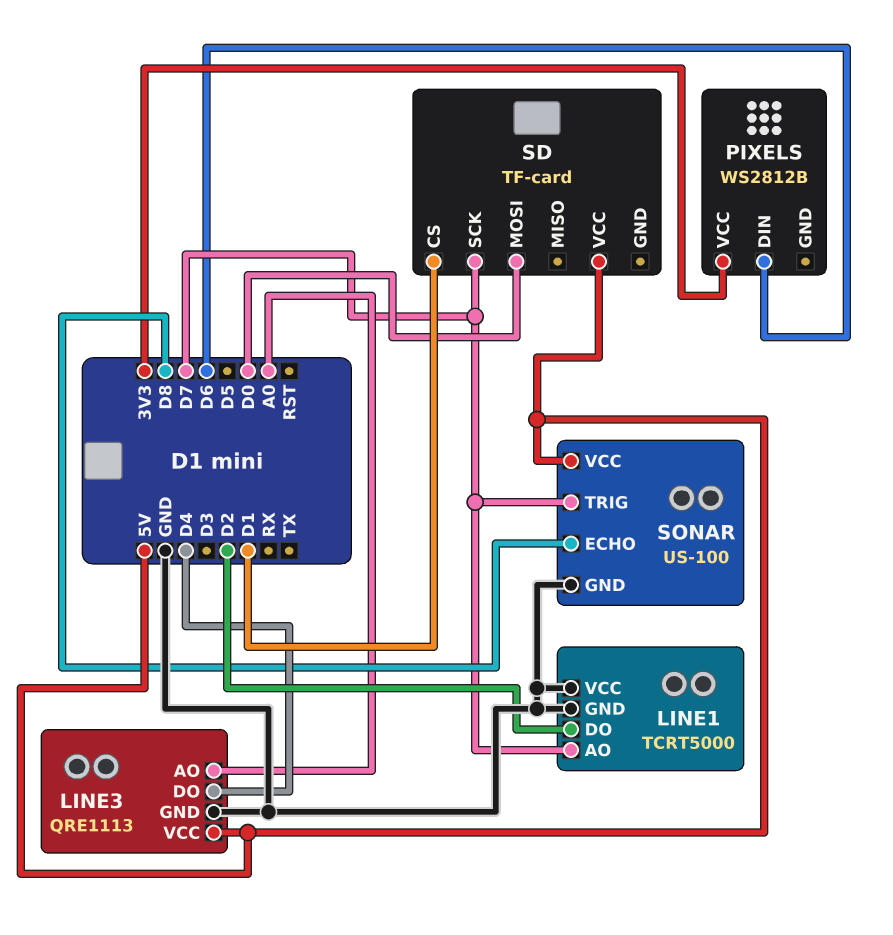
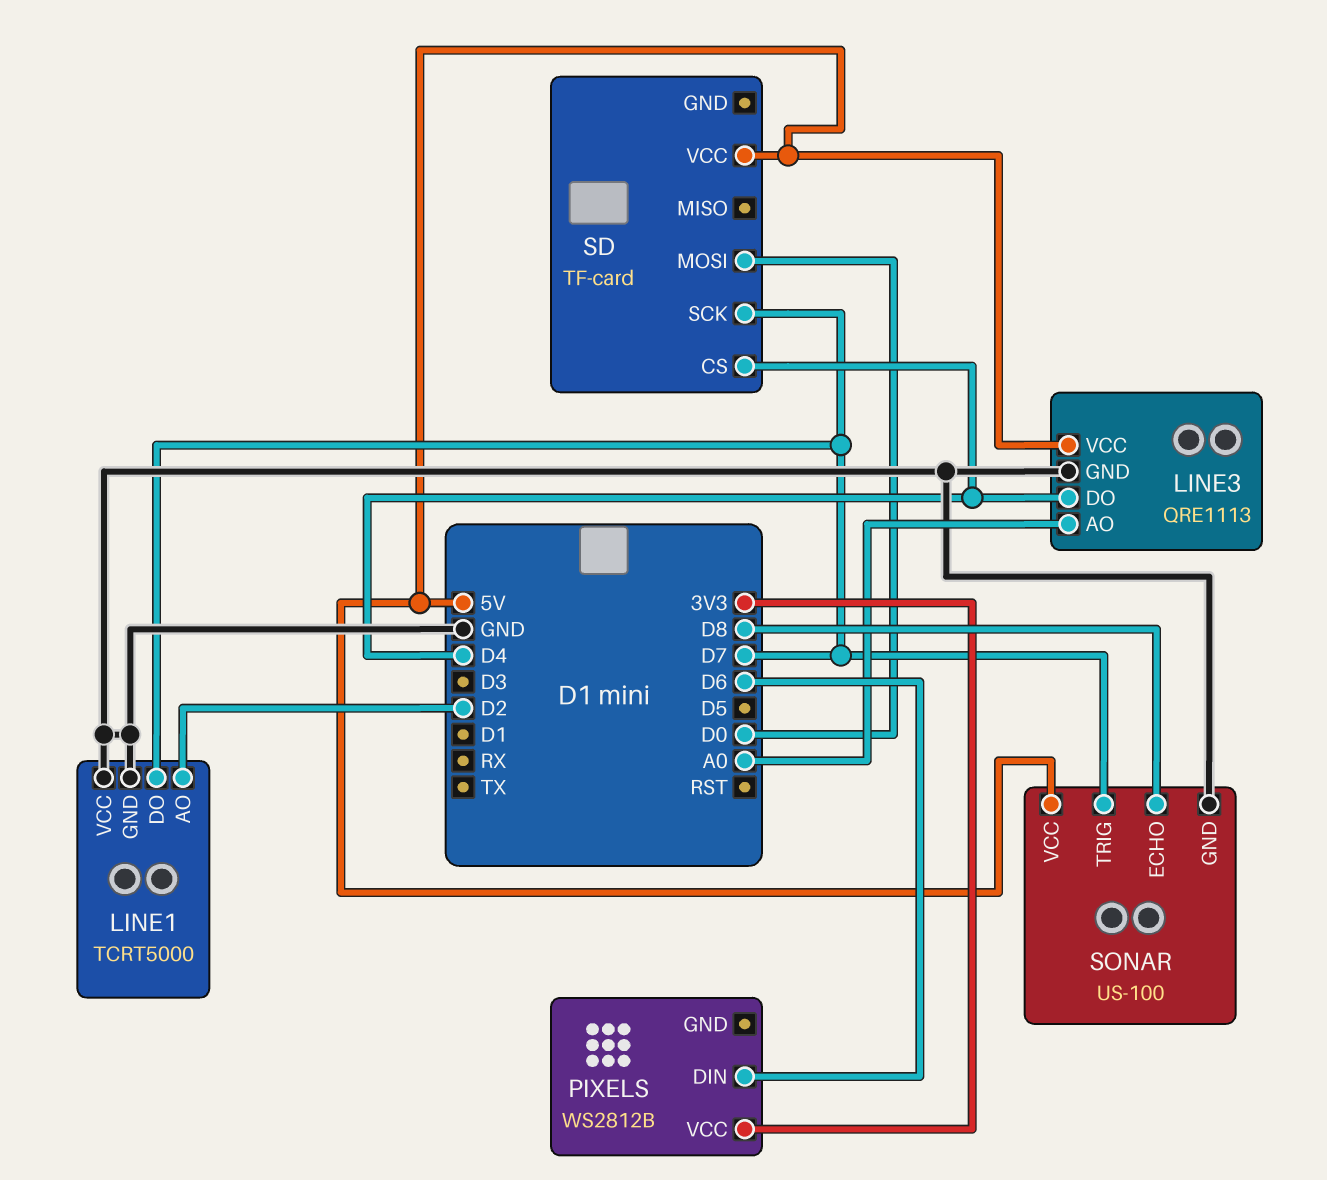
LINE1 pin AO: D7 -> D2
LINE1 pin DO: D2 -> D7
SD pin CS: D1 -> D4

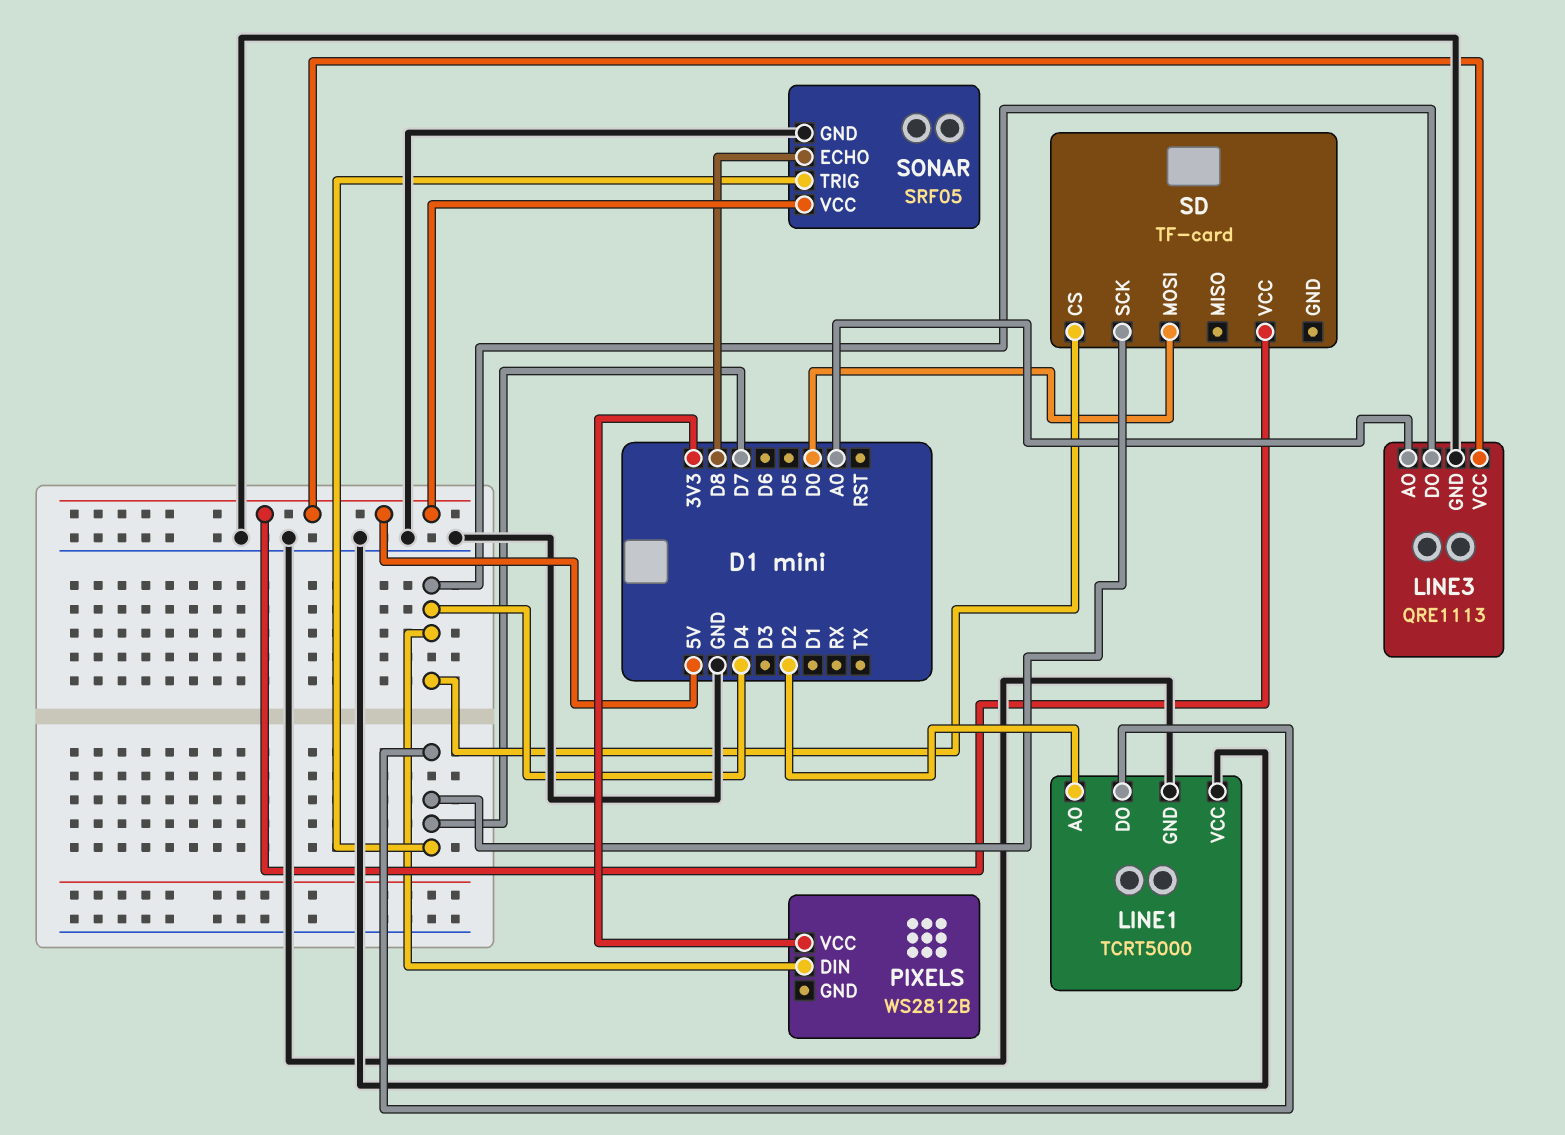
PIXELS pin DIN: D6 -> D4
SONAR: US-100 -> SRF05

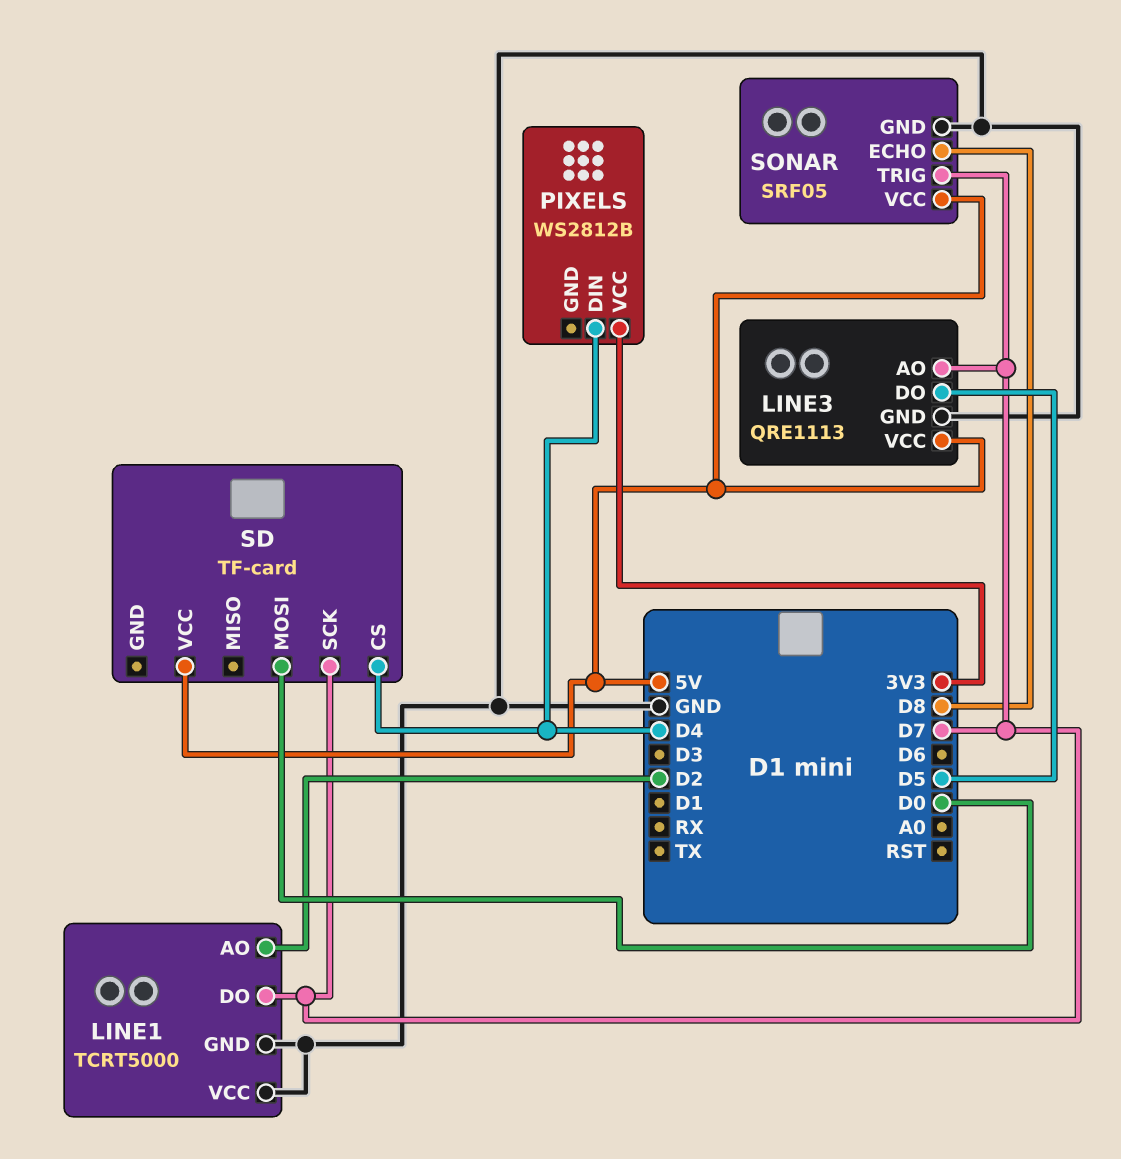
LINE3 pin AO: A0 -> D7
LINE3 pin DO: D4 -> D5

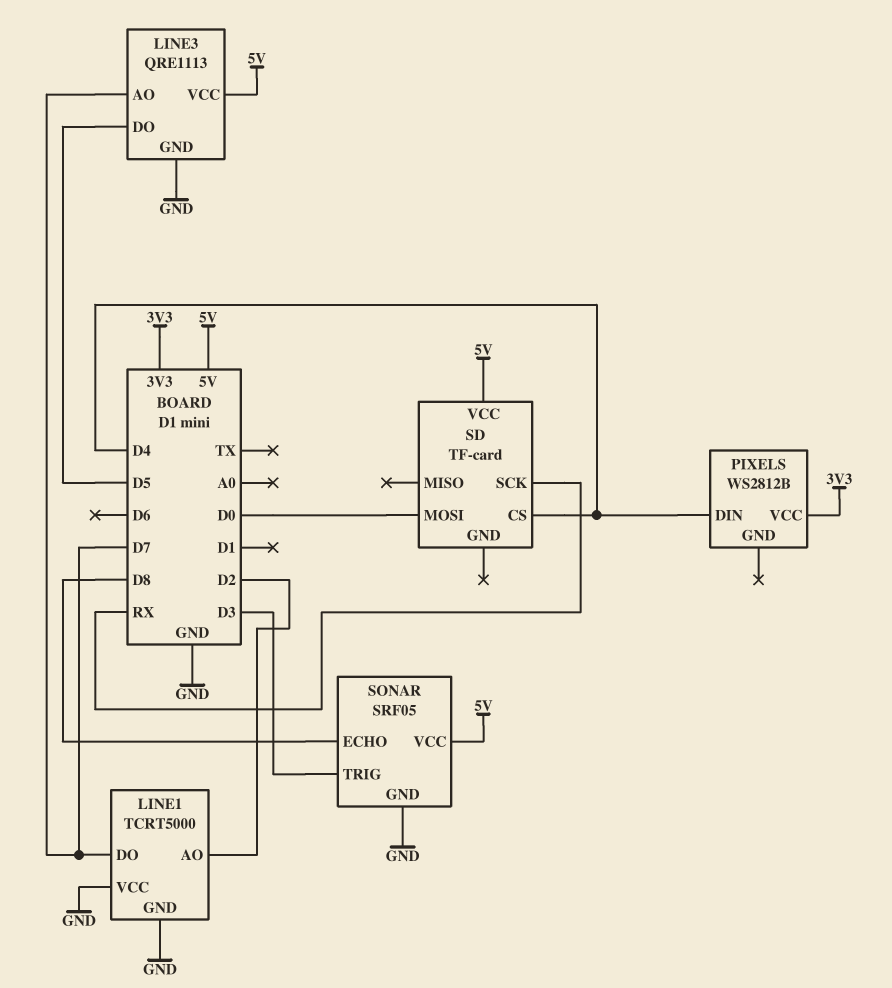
SD pin SCK: D7 -> RX
SONAR pin TRIG: D7 -> D3

